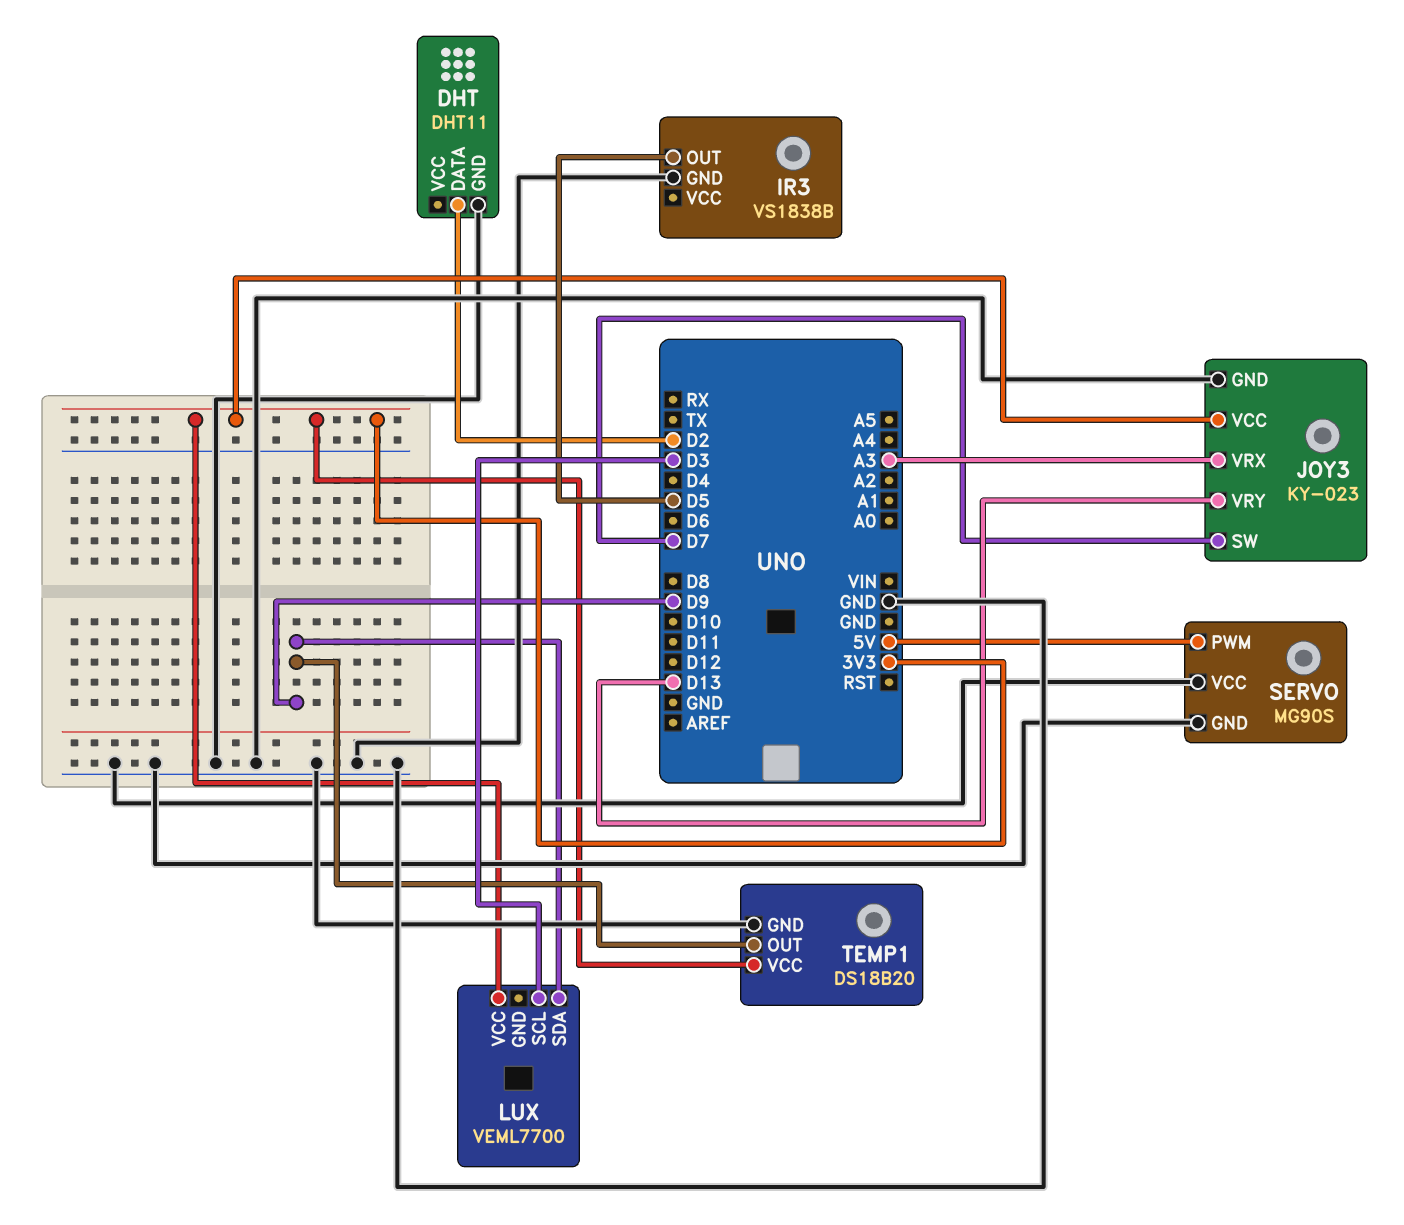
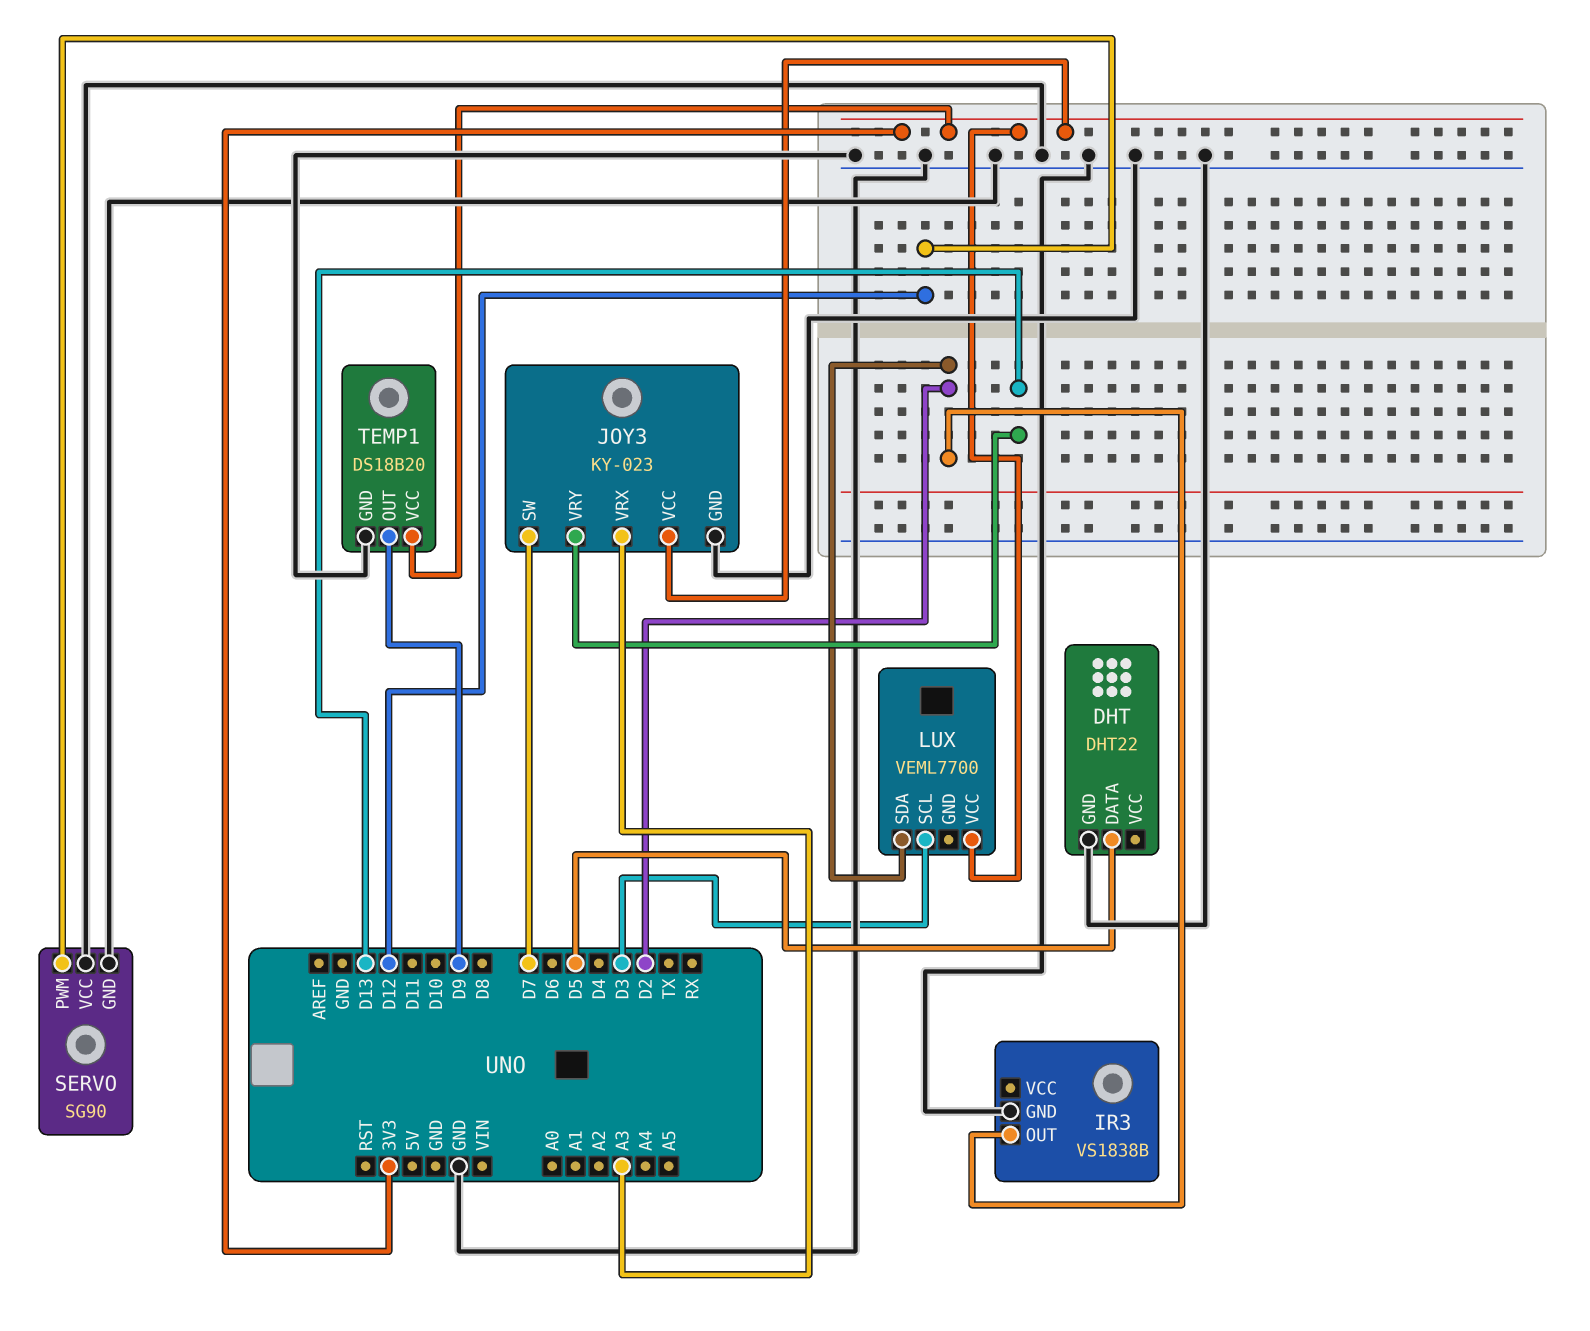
DHT: DHT11 -> DHT22
DHT pin DATA: D2 -> D5
IR3 pin OUT: D5 -> D2
LUX pin SDA: D9 -> D2
SERVO: MG90S -> SG90
SERVO pin PWM: 5V -> D12

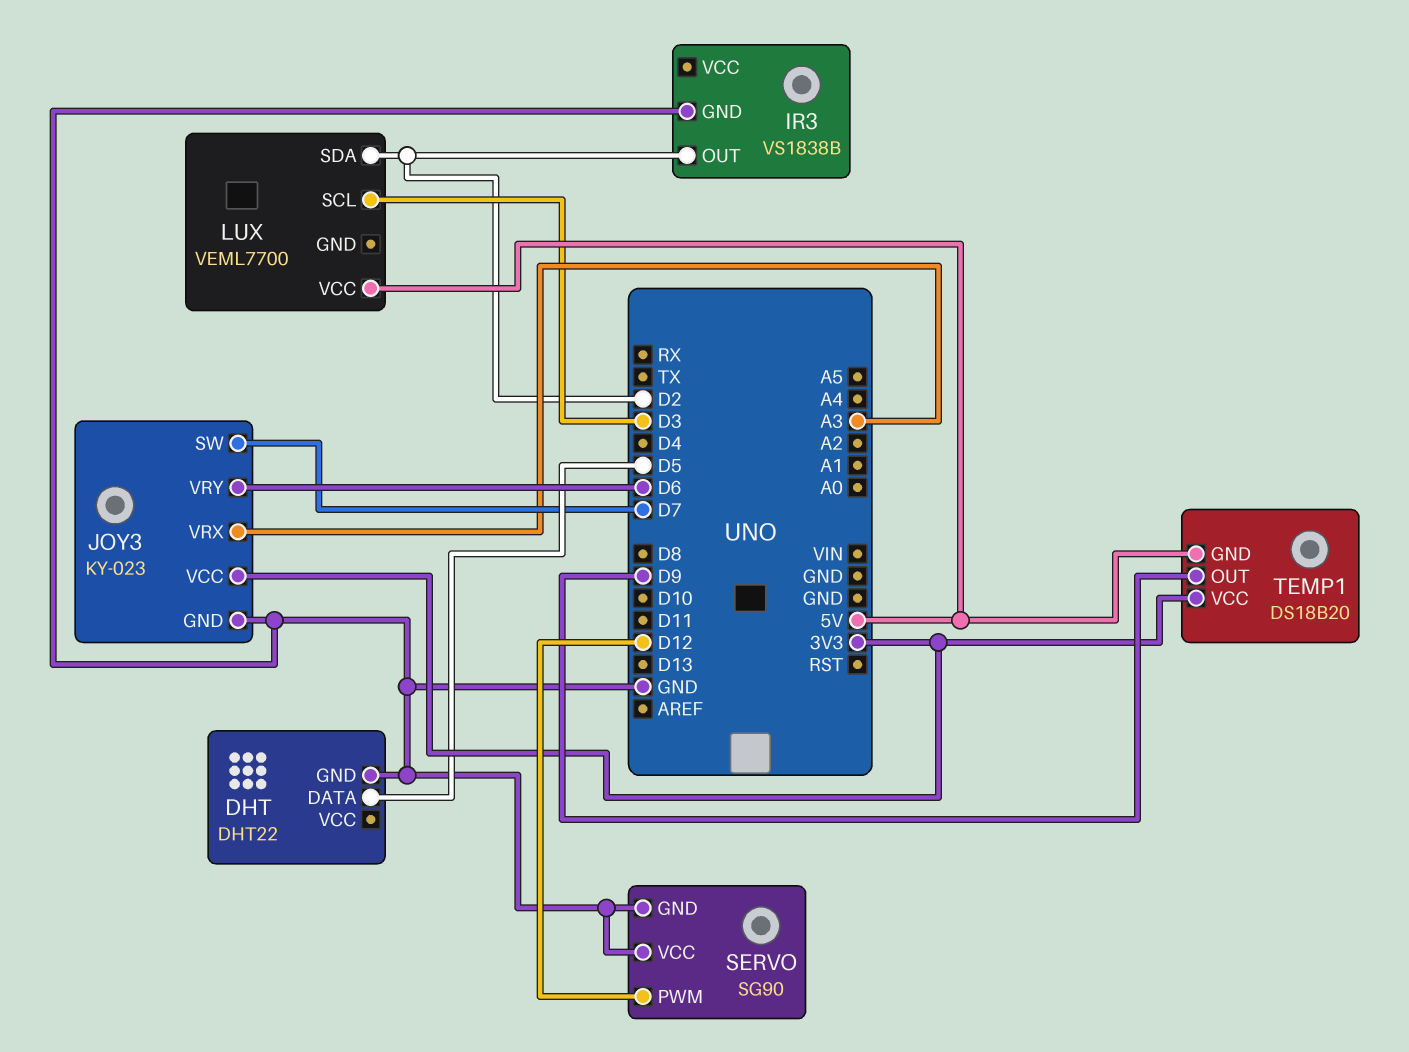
JOY3 pin VRY: D13 -> D6
LUX pin VCC: 3V3 -> 5V
TEMP1 pin GND: GND -> 5V

